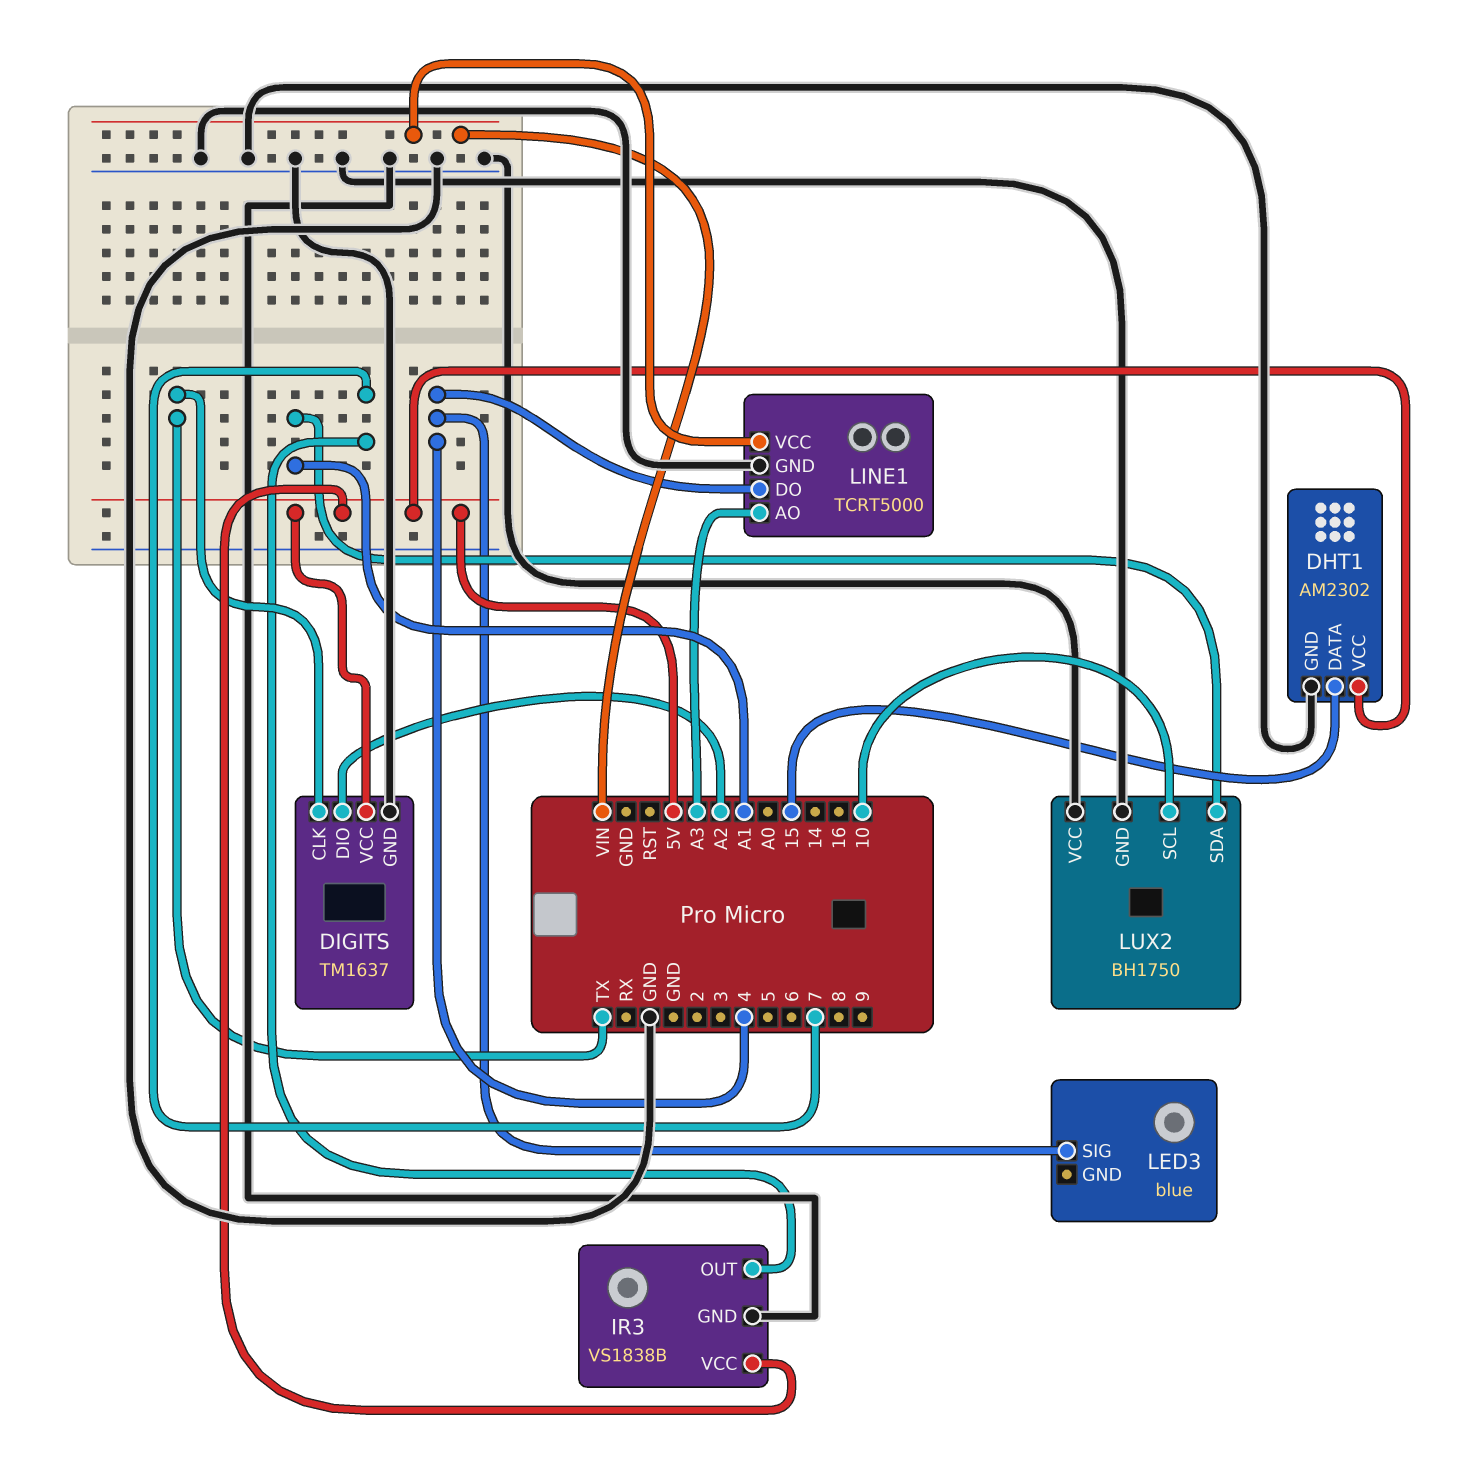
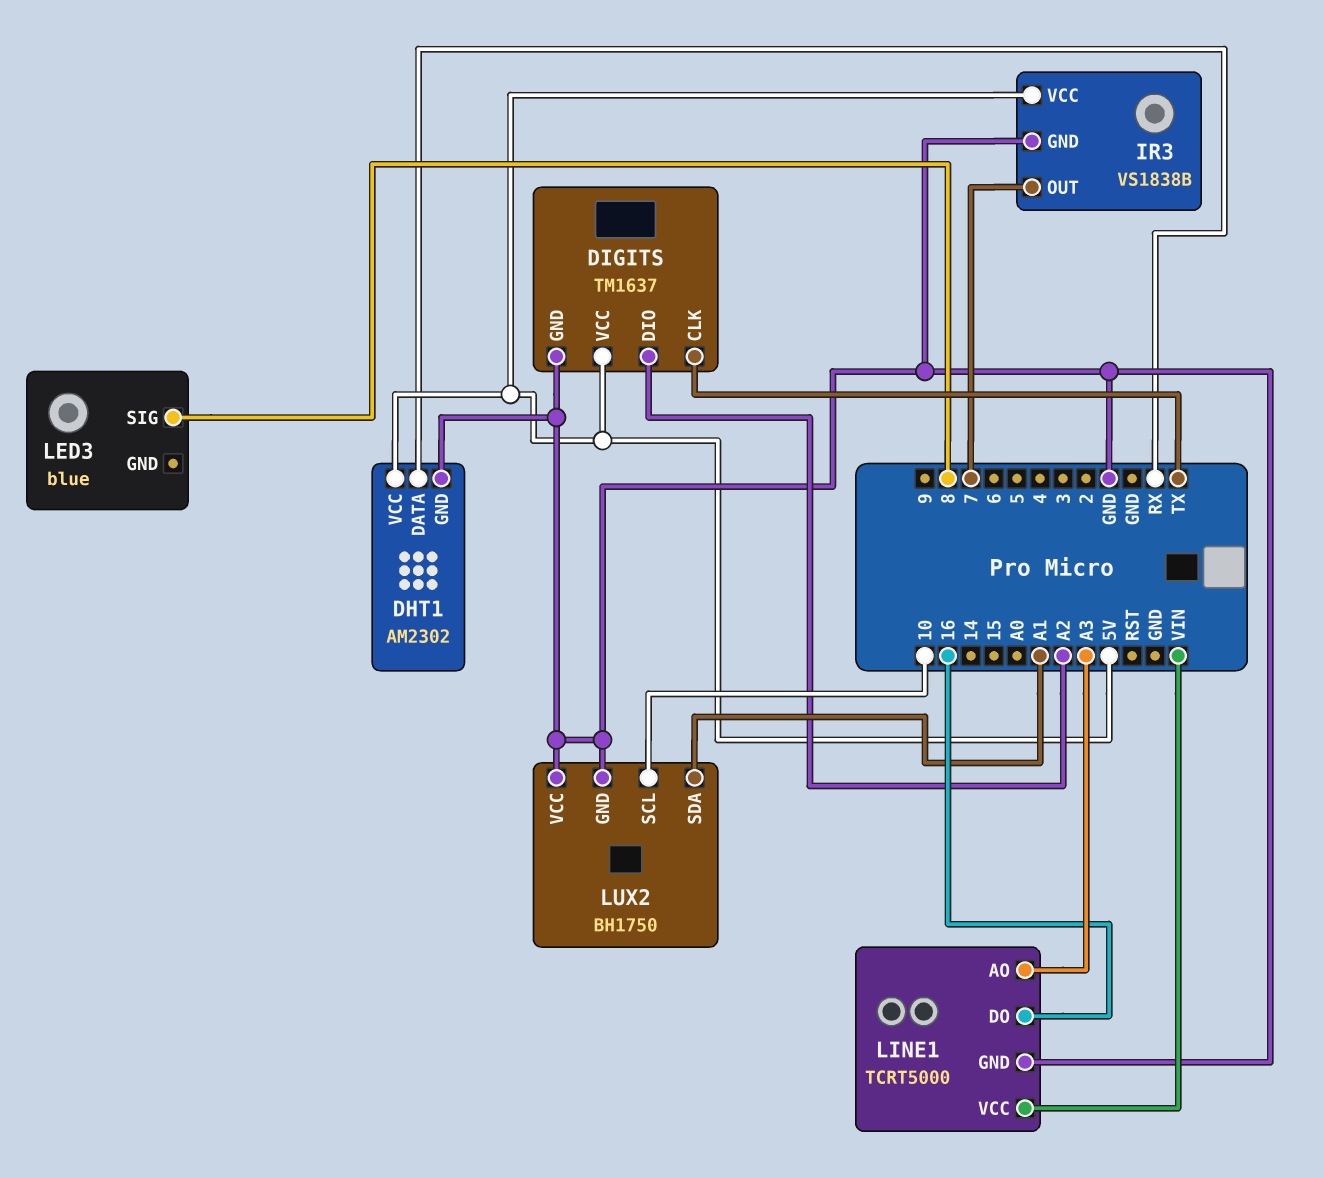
DHT1 pin DATA: 15 -> RX
LED3 pin SIG: 4 -> 8
LINE1 pin DO: 4 -> 16

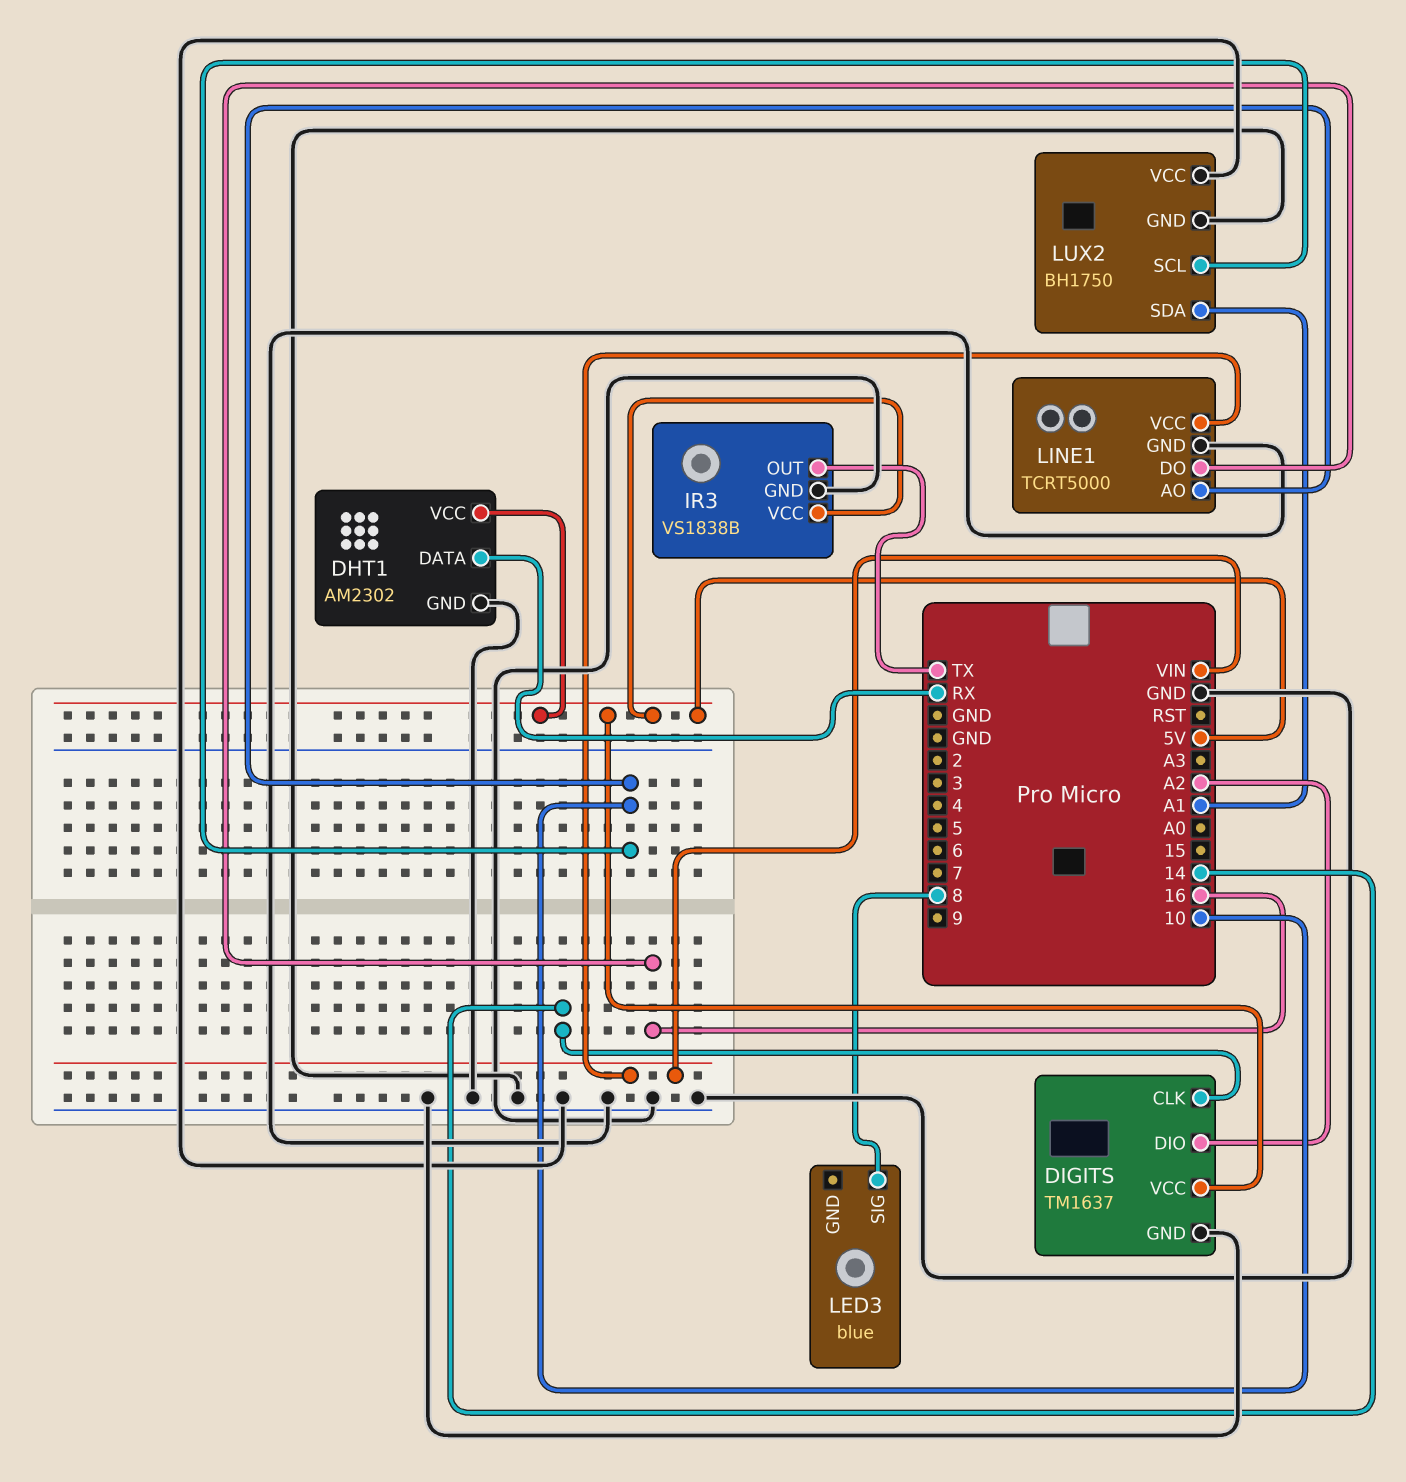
DIGITS pin CLK: TX -> 14
IR3 pin OUT: 7 -> TX
LINE1 pin AO: A3 -> 10

